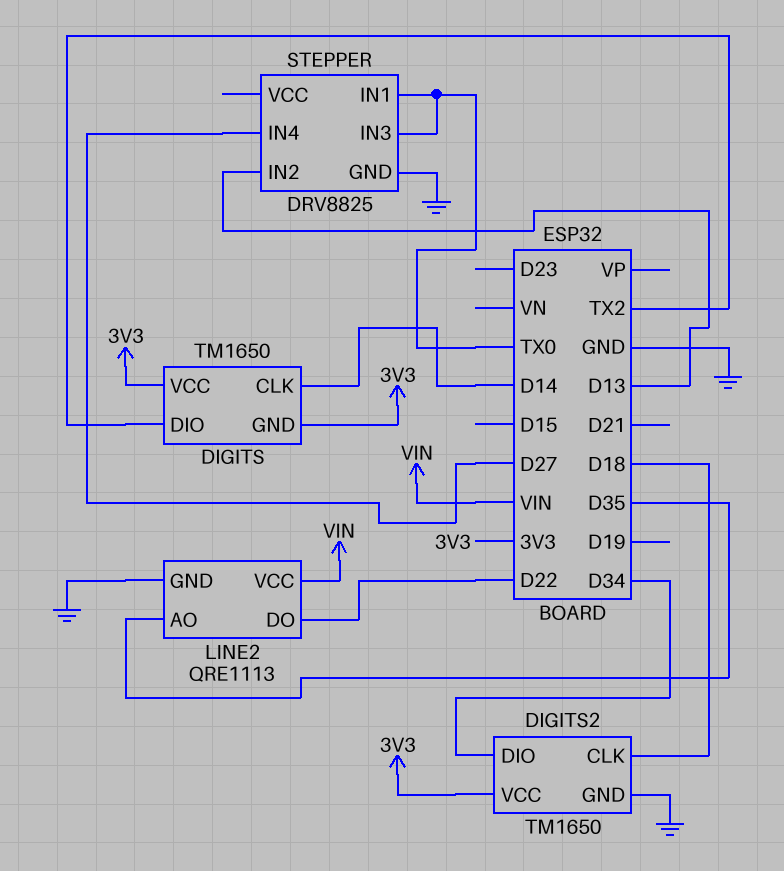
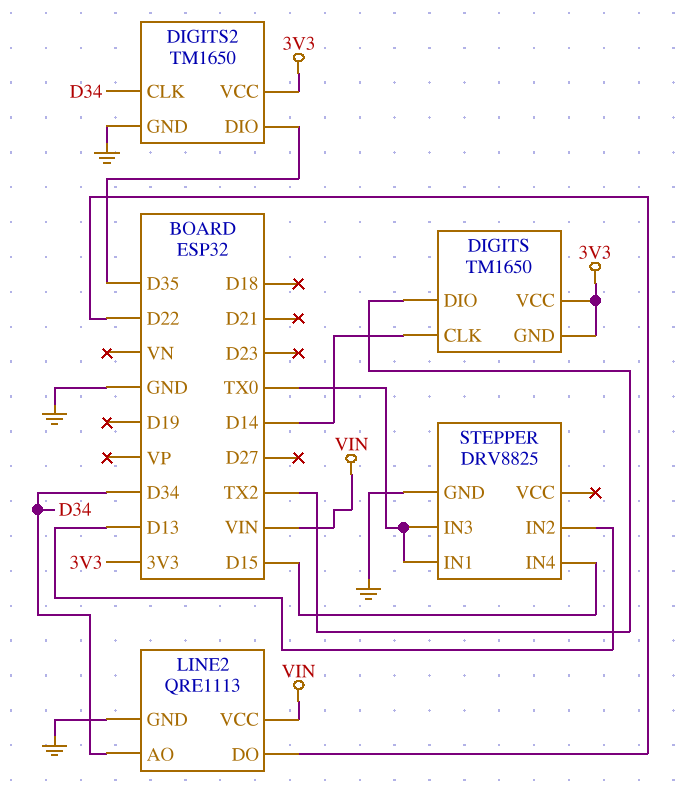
DIGITS2 pin CLK: D18 -> D34
DIGITS2 pin DIO: D34 -> D35
LINE2 pin AO: D35 -> D34
STEPPER pin IN4: D27 -> D15

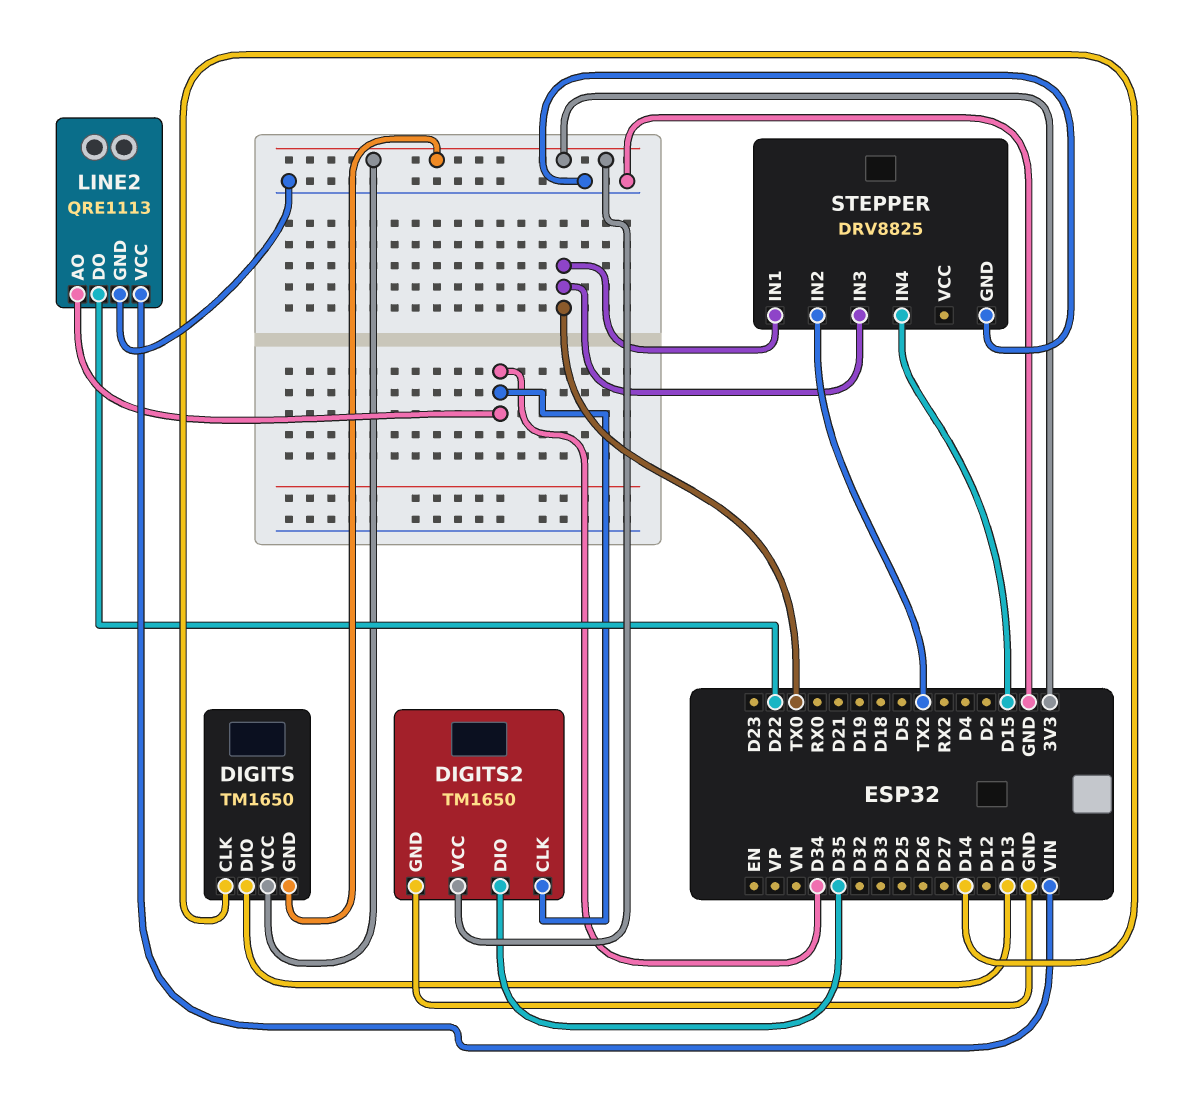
DIGITS pin DIO: TX2 -> D13
STEPPER pin IN2: D13 -> TX2

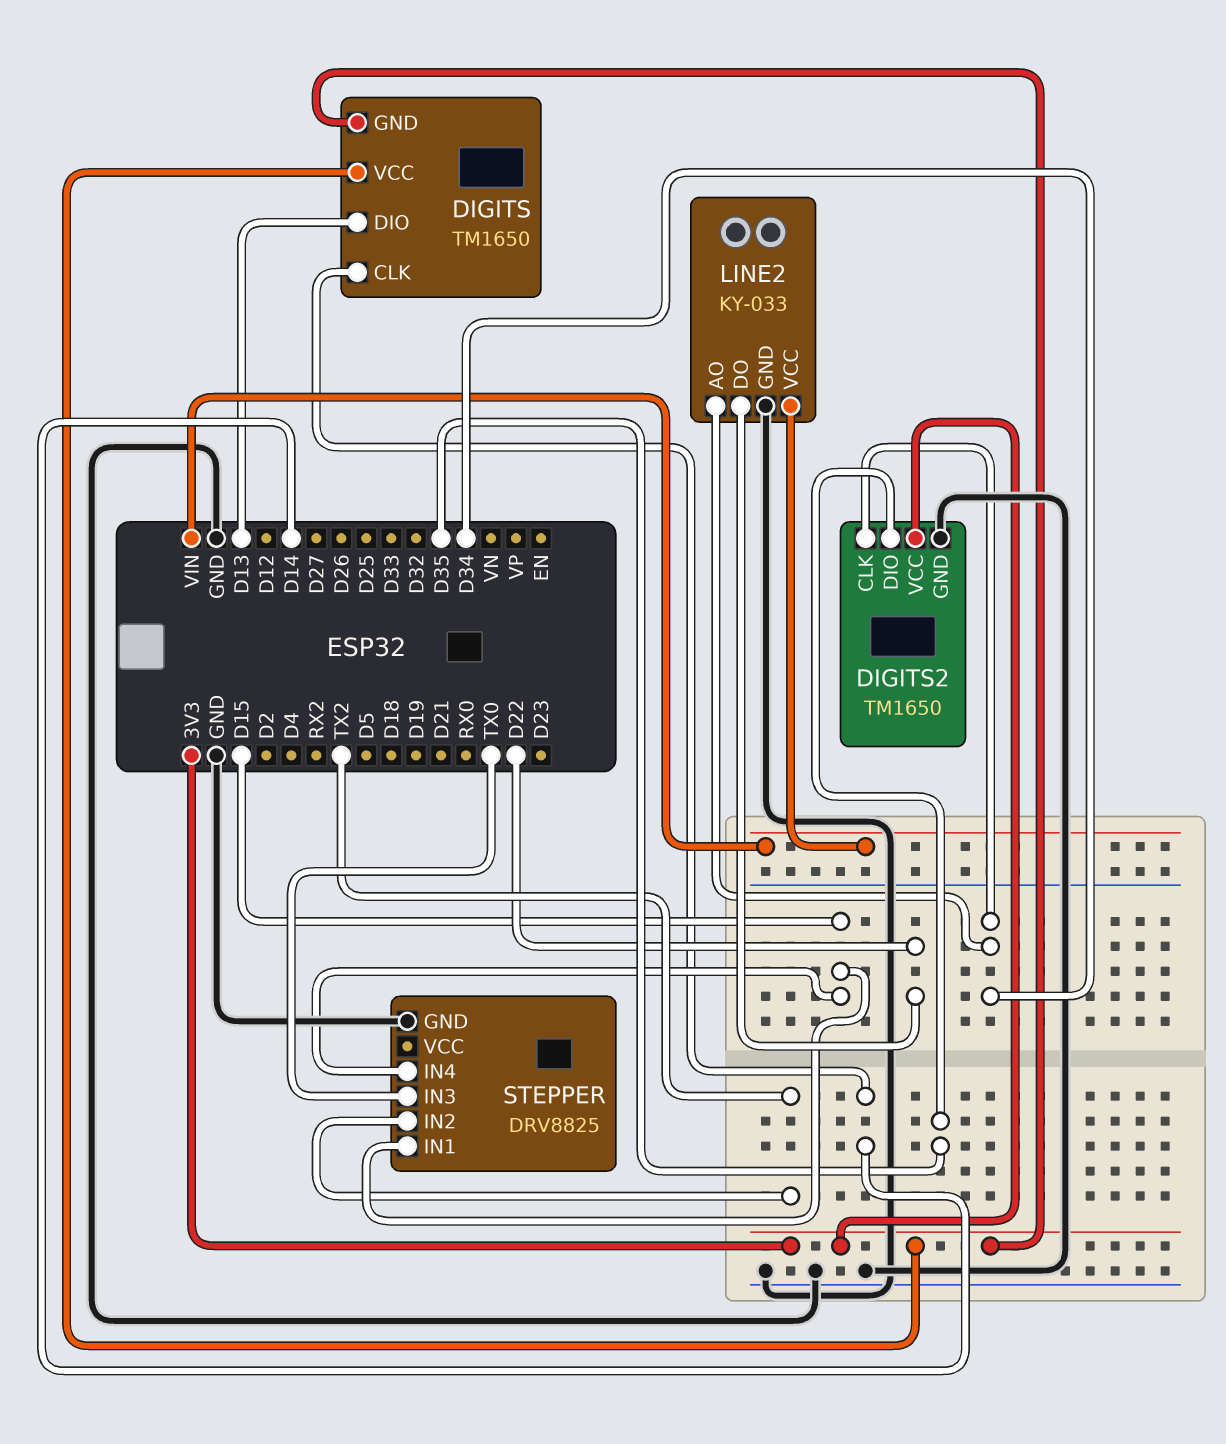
LINE2: QRE1113 -> KY-033
STEPPER pin IN1: TX0 -> D15

